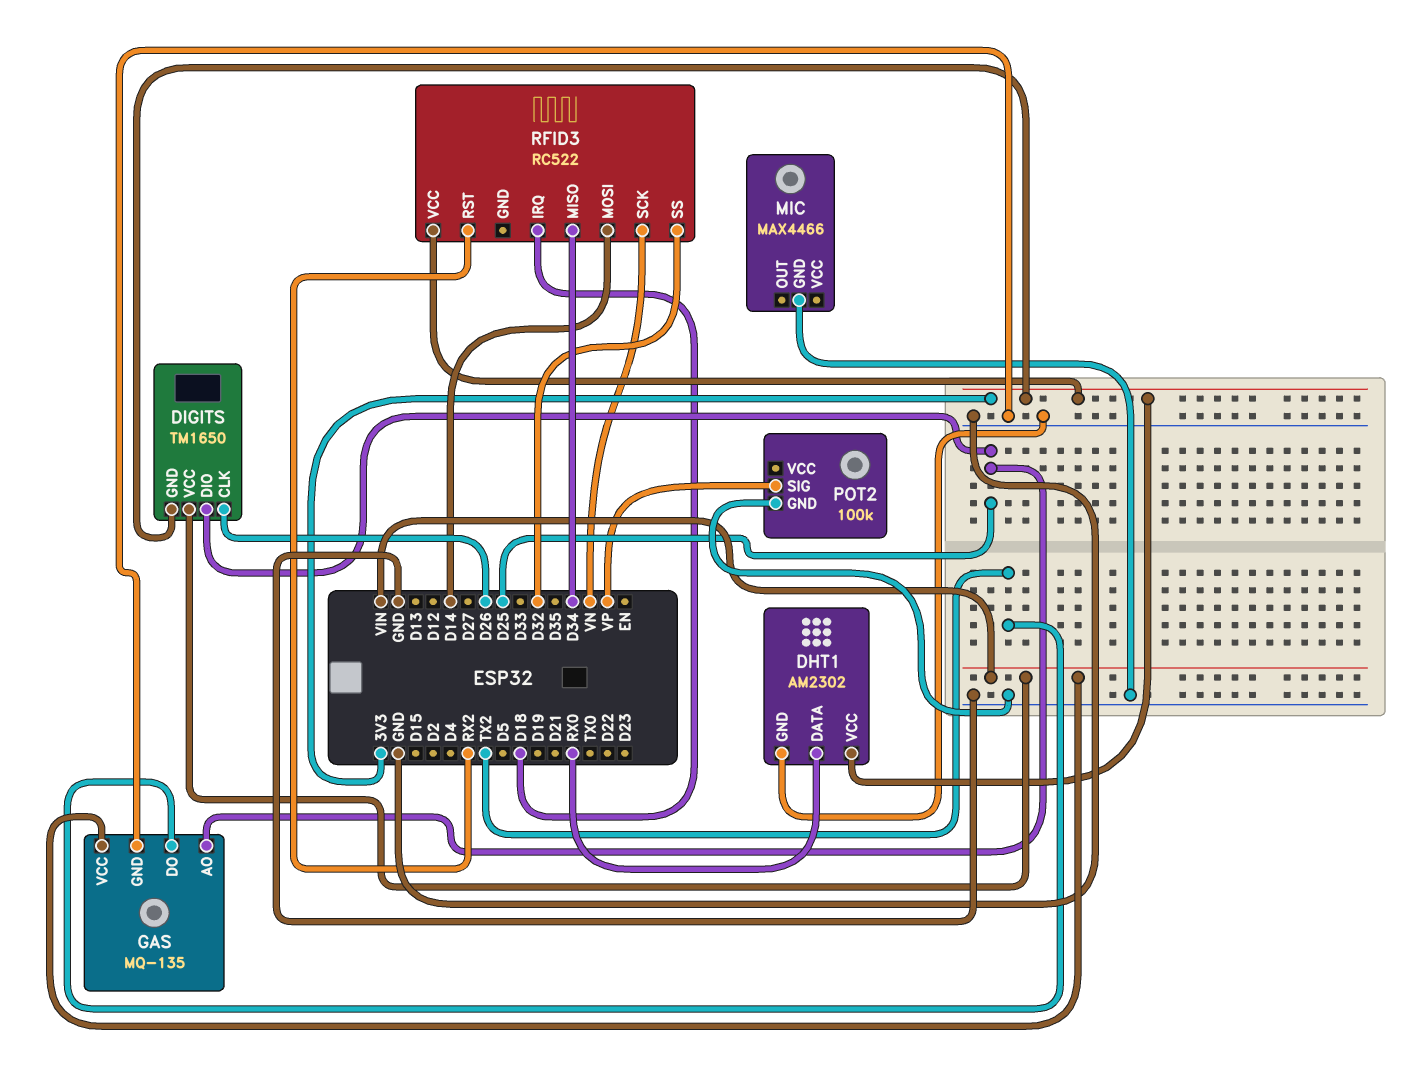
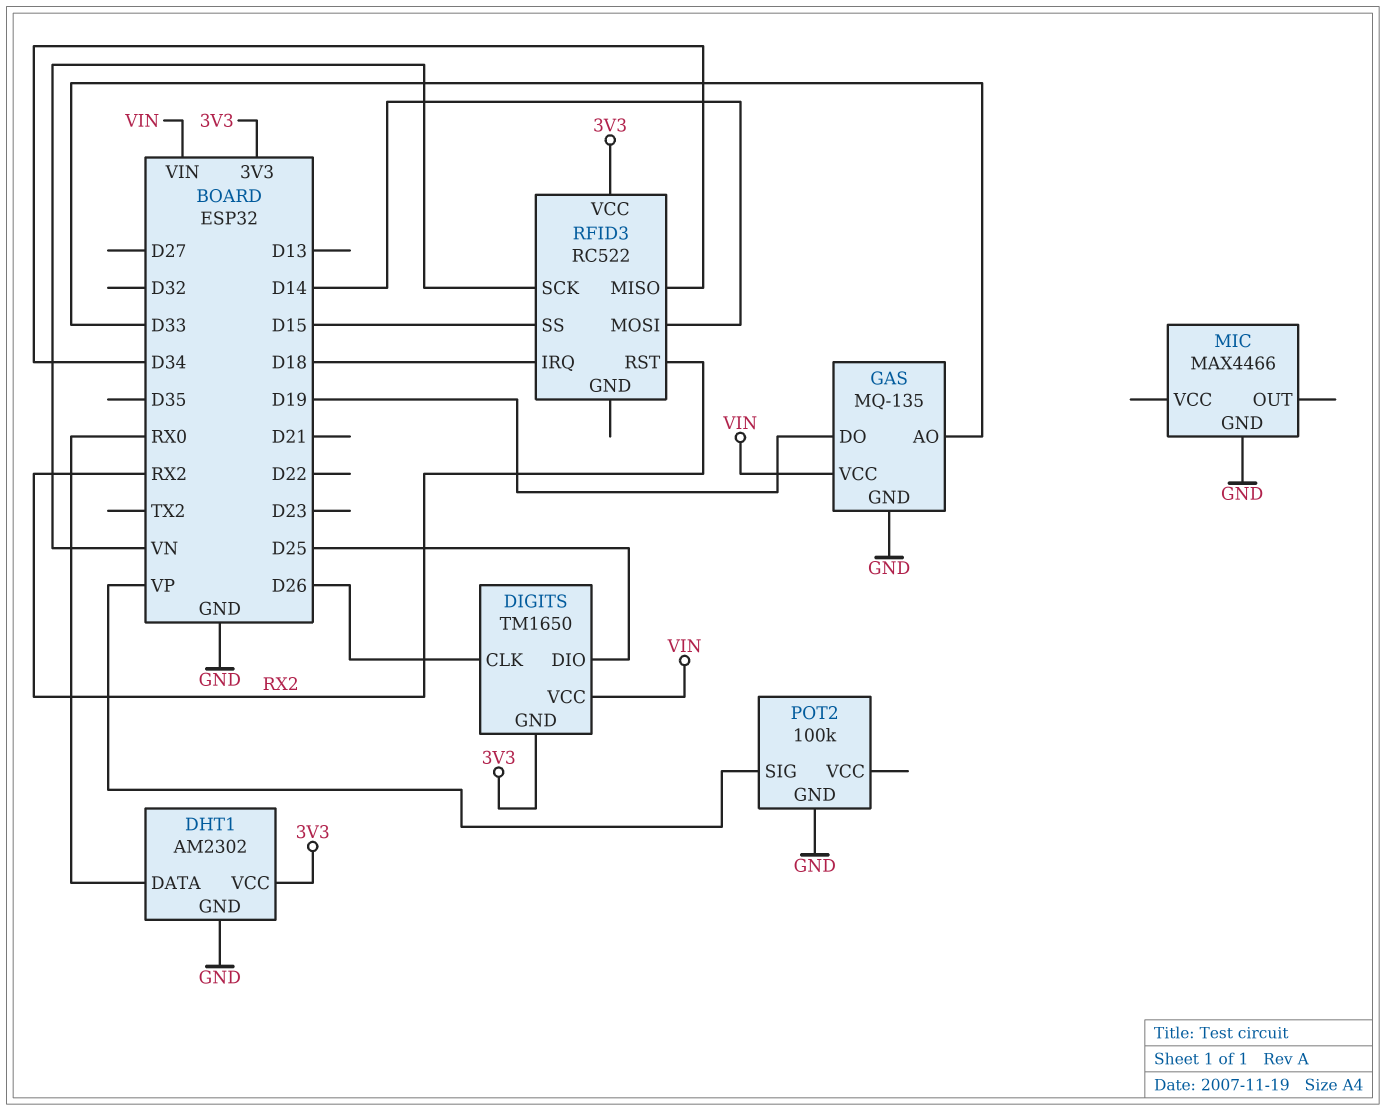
GAS pin AO: D25 -> D33
GAS pin DO: TX2 -> D19
RFID3 pin SS: D32 -> D15

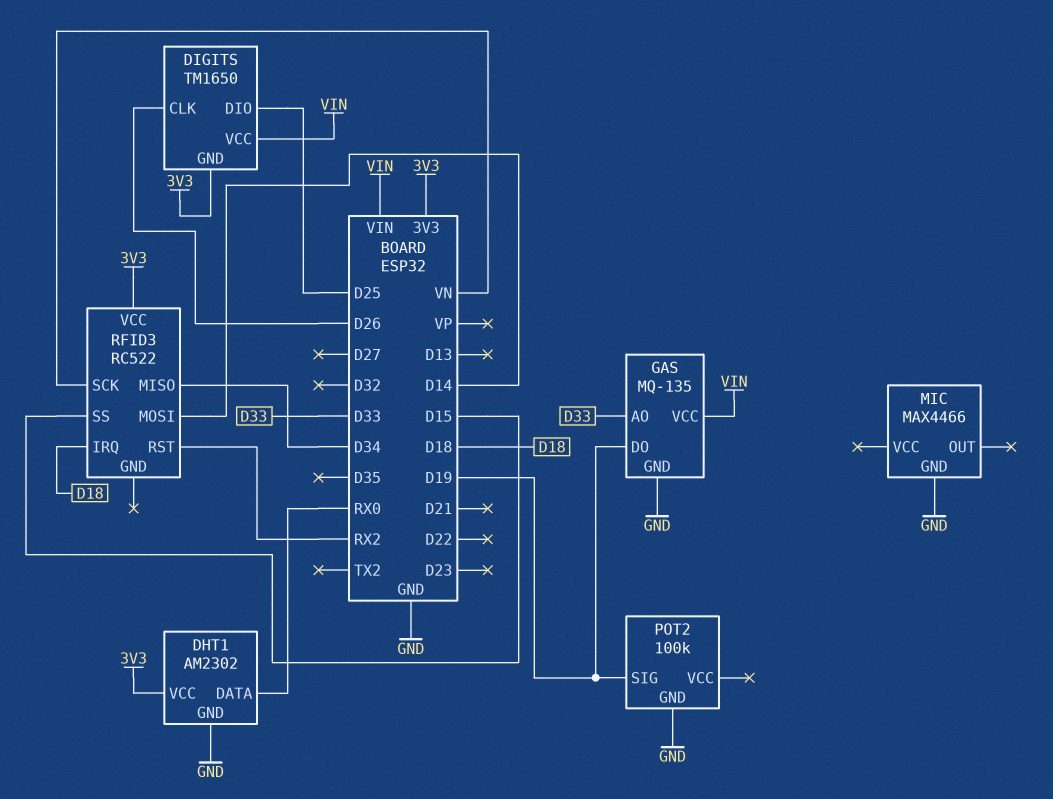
POT2 pin SIG: VP -> D19

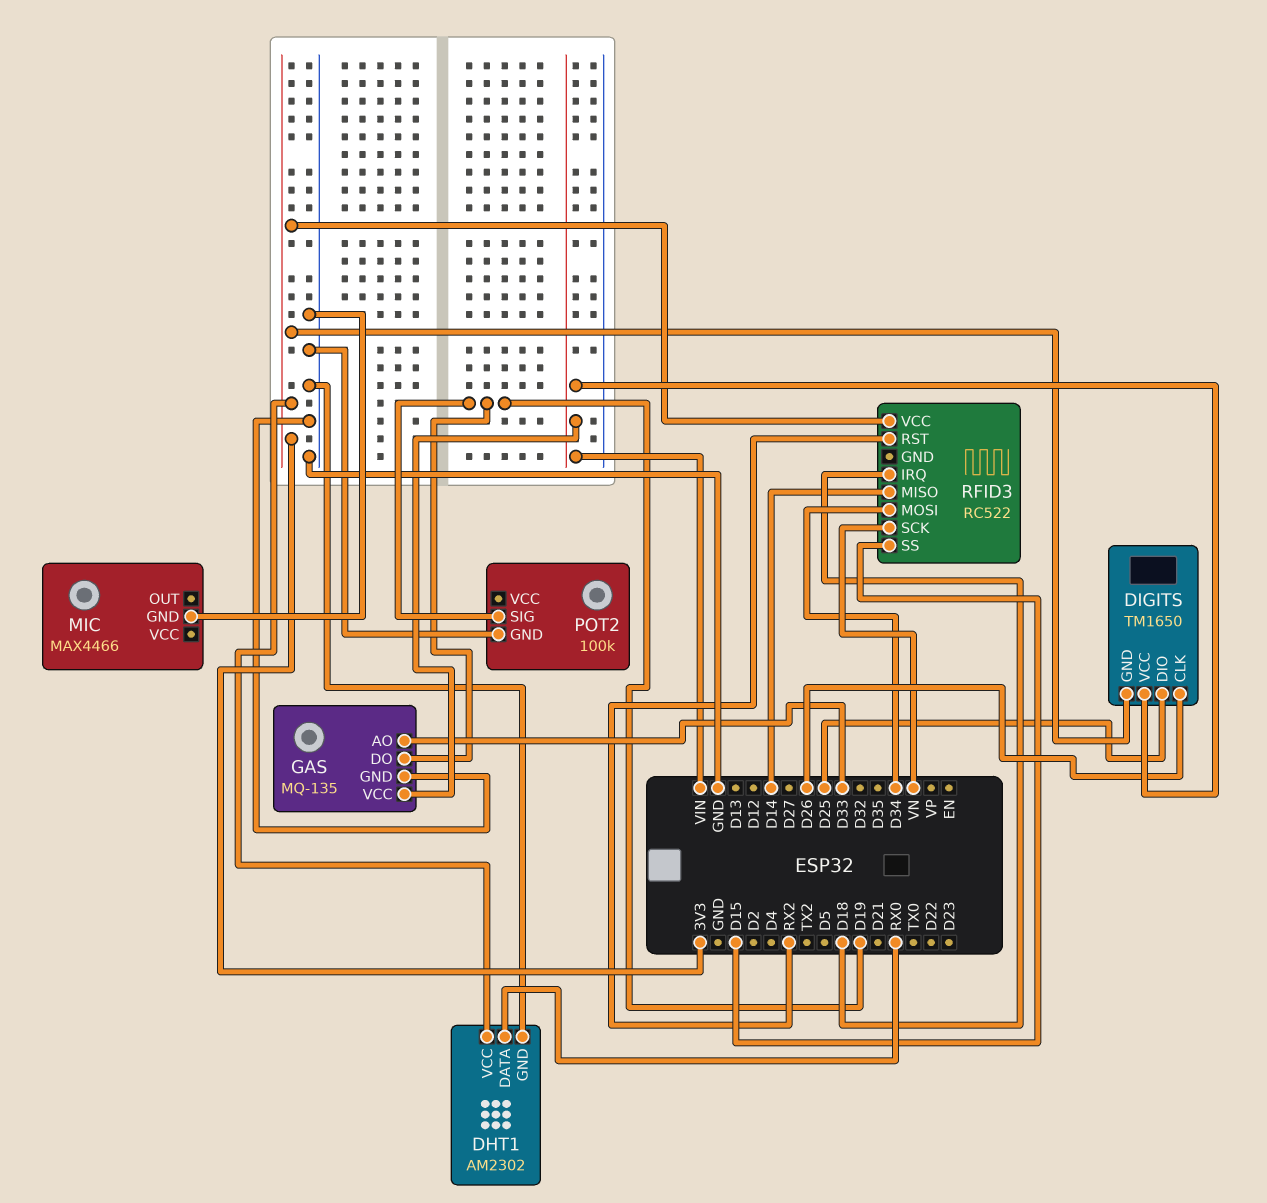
RFID3 pin MISO: D34 -> D14
RFID3 pin MOSI: D14 -> D34

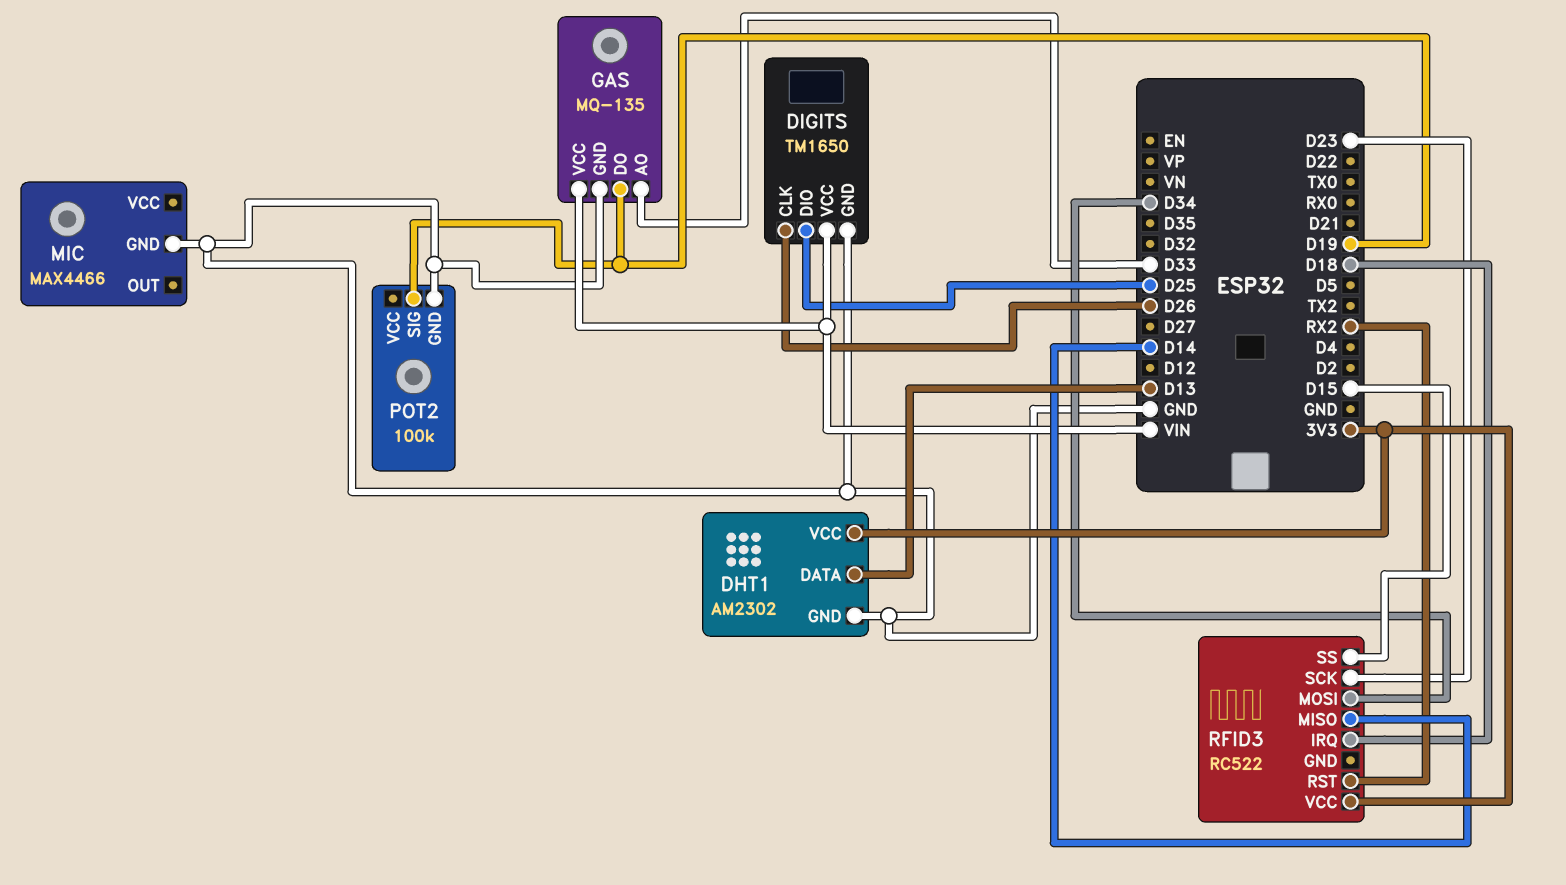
DHT1 pin DATA: RX0 -> D13
DIGITS pin GND: 3V3 -> GND
RFID3 pin SCK: VN -> D23

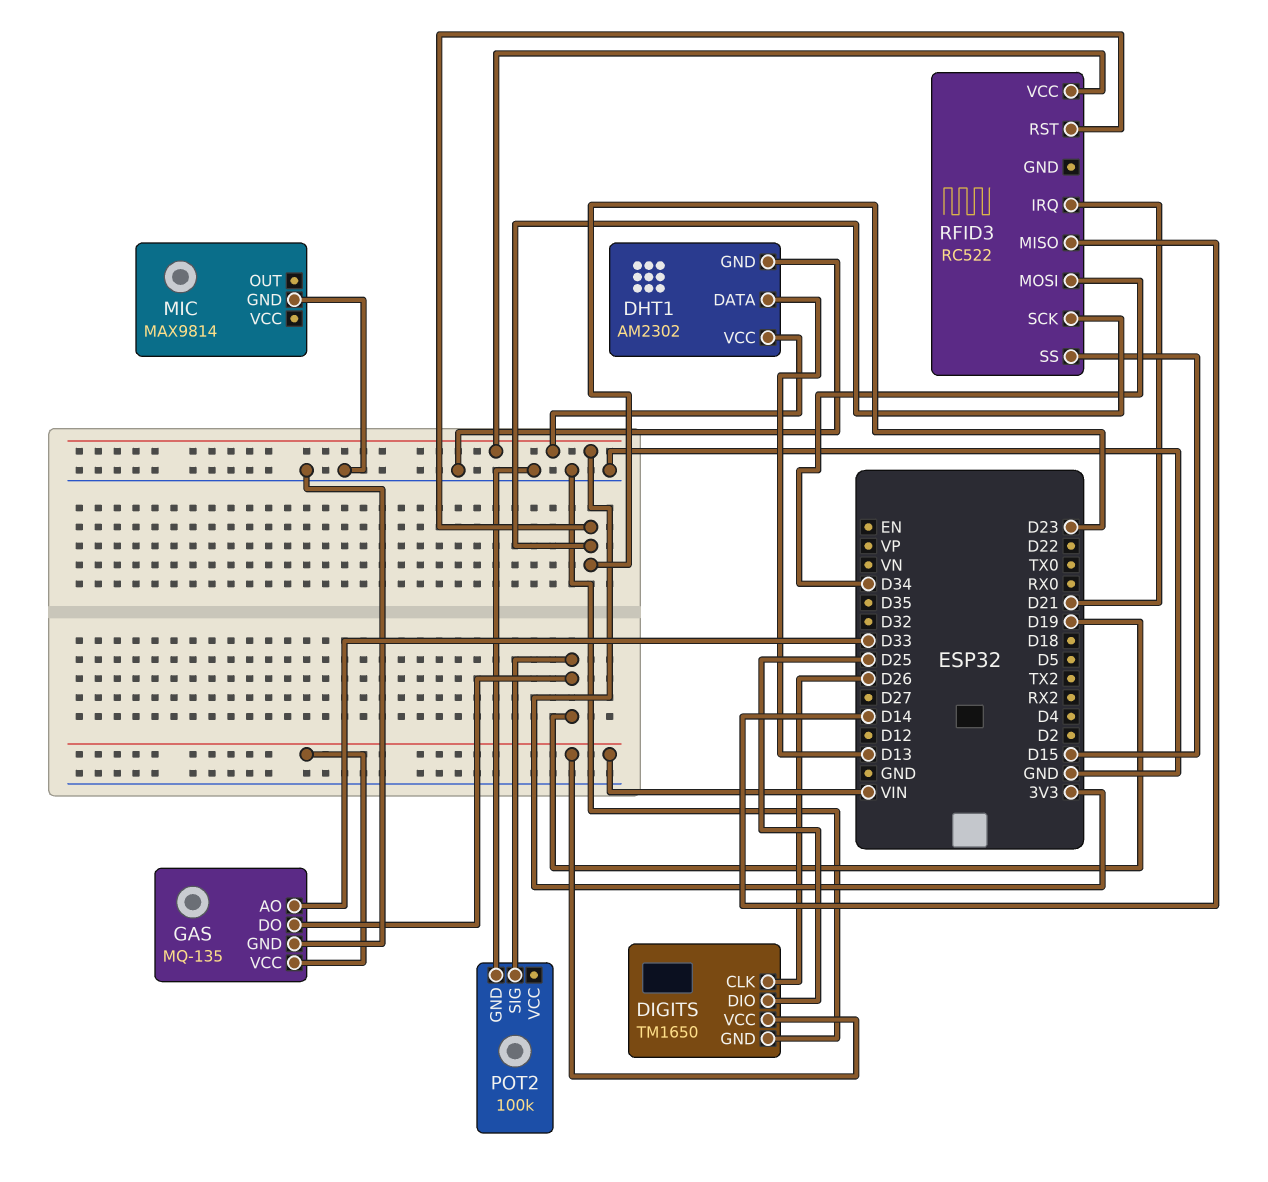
MIC: MAX4466 -> MAX9814
RFID3 pin IRQ: D18 -> D21
RFID3 pin RST: RX2 -> D23

